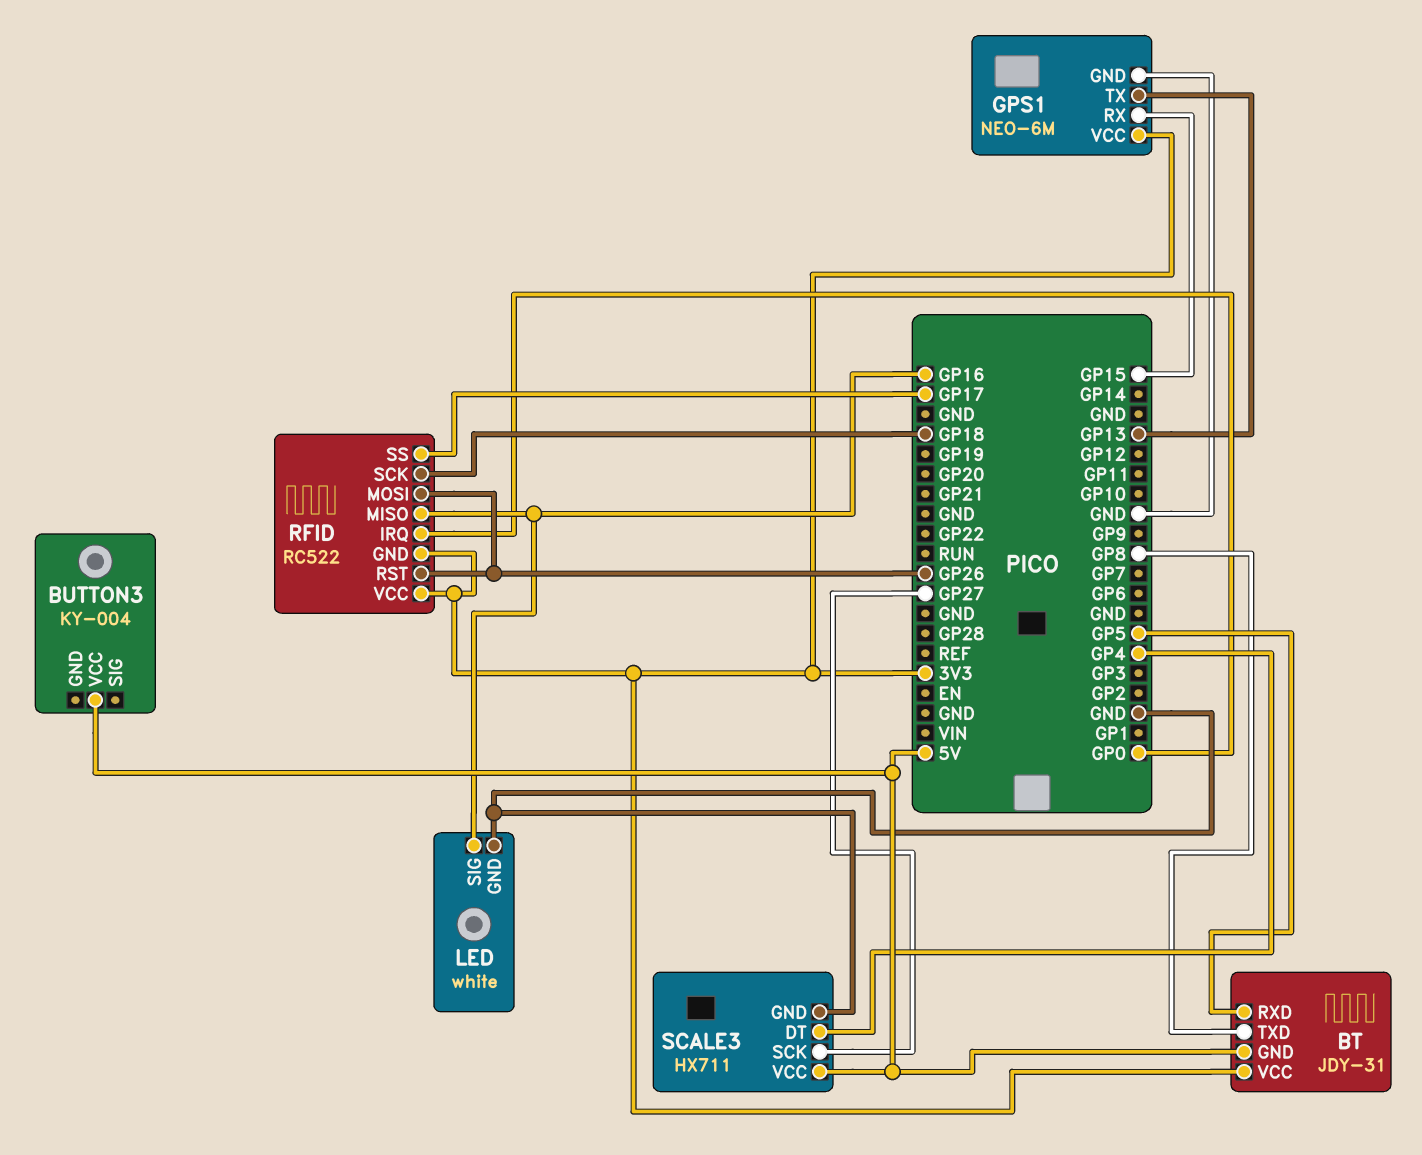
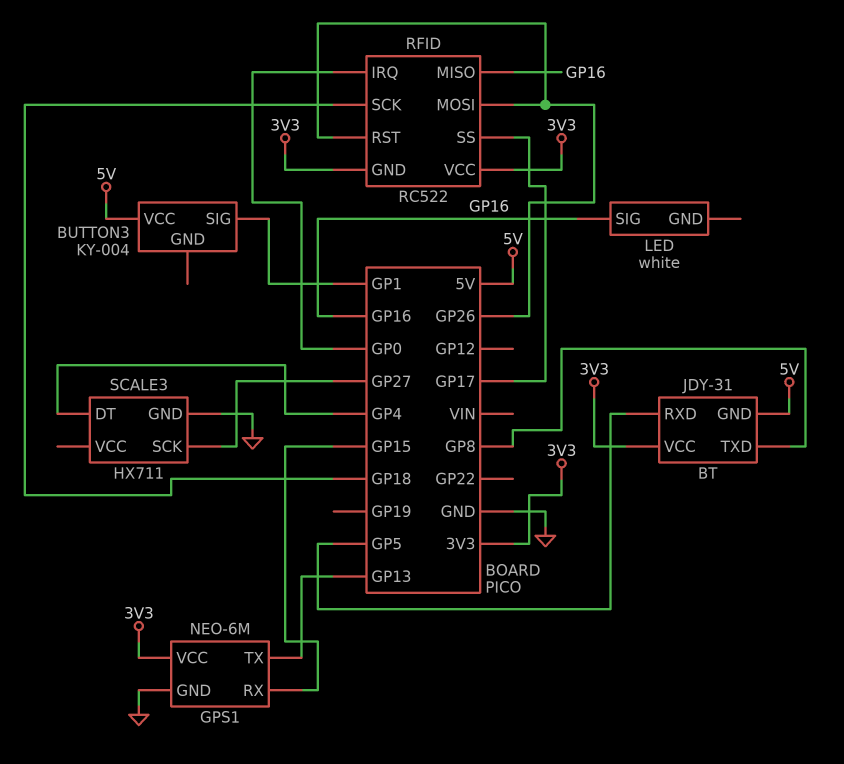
BUTTON3 pin SIG: none -> GP1
LED pin GND: GND -> none
SCALE3 pin VCC: 5V -> none

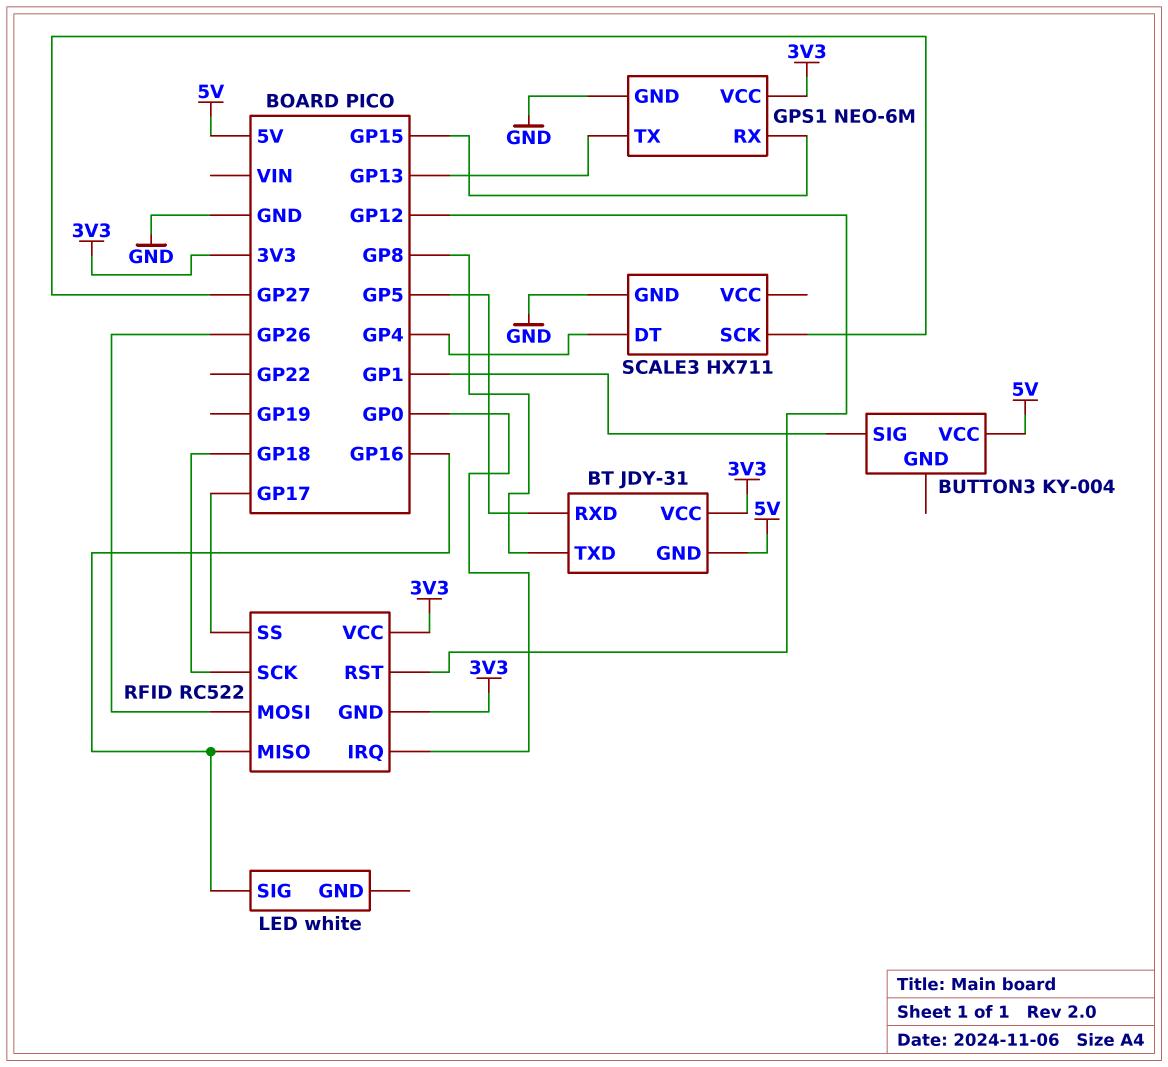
RFID pin RST: GP26 -> GP12

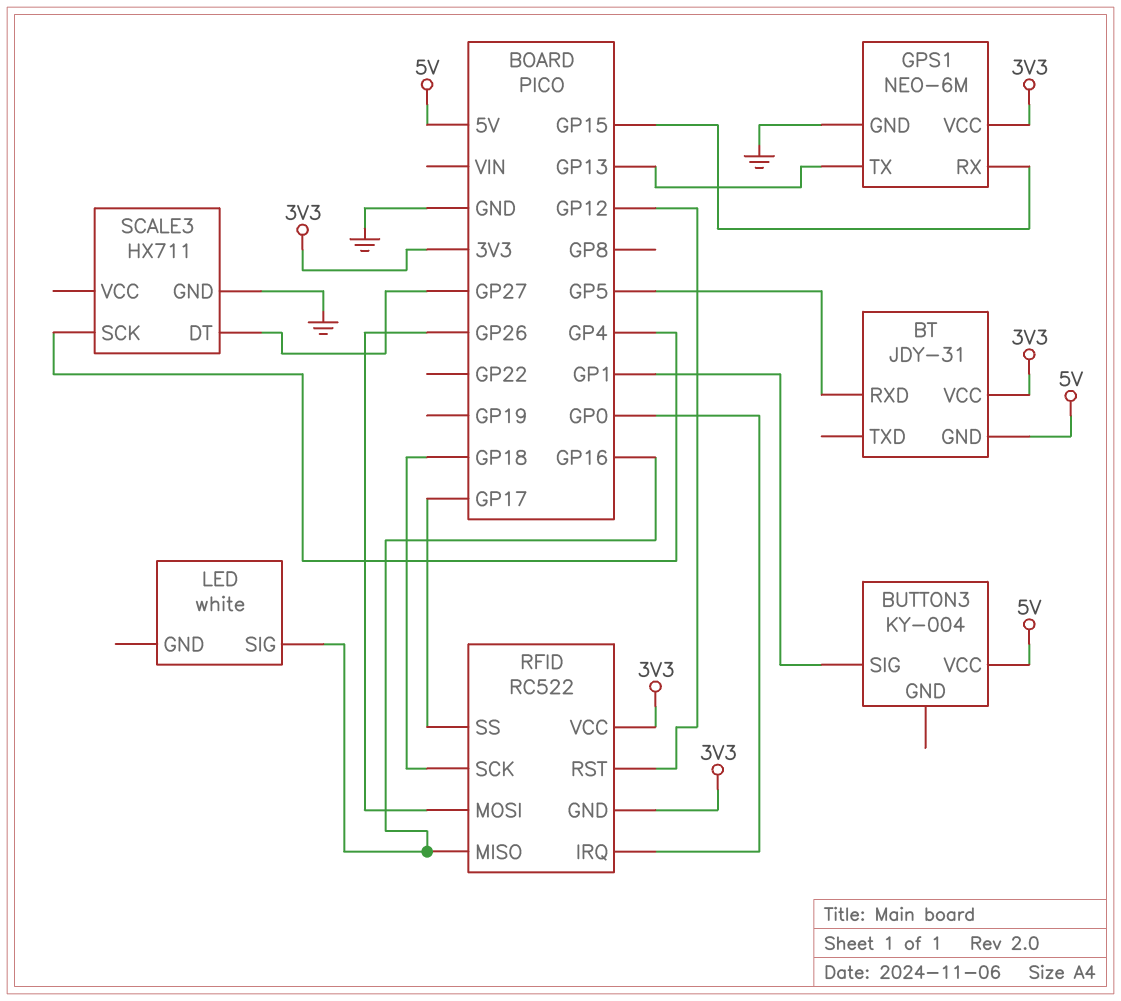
BT pin TXD: GP8 -> none
SCALE3 pin DT: GP4 -> GP27
SCALE3 pin SCK: GP27 -> GP4

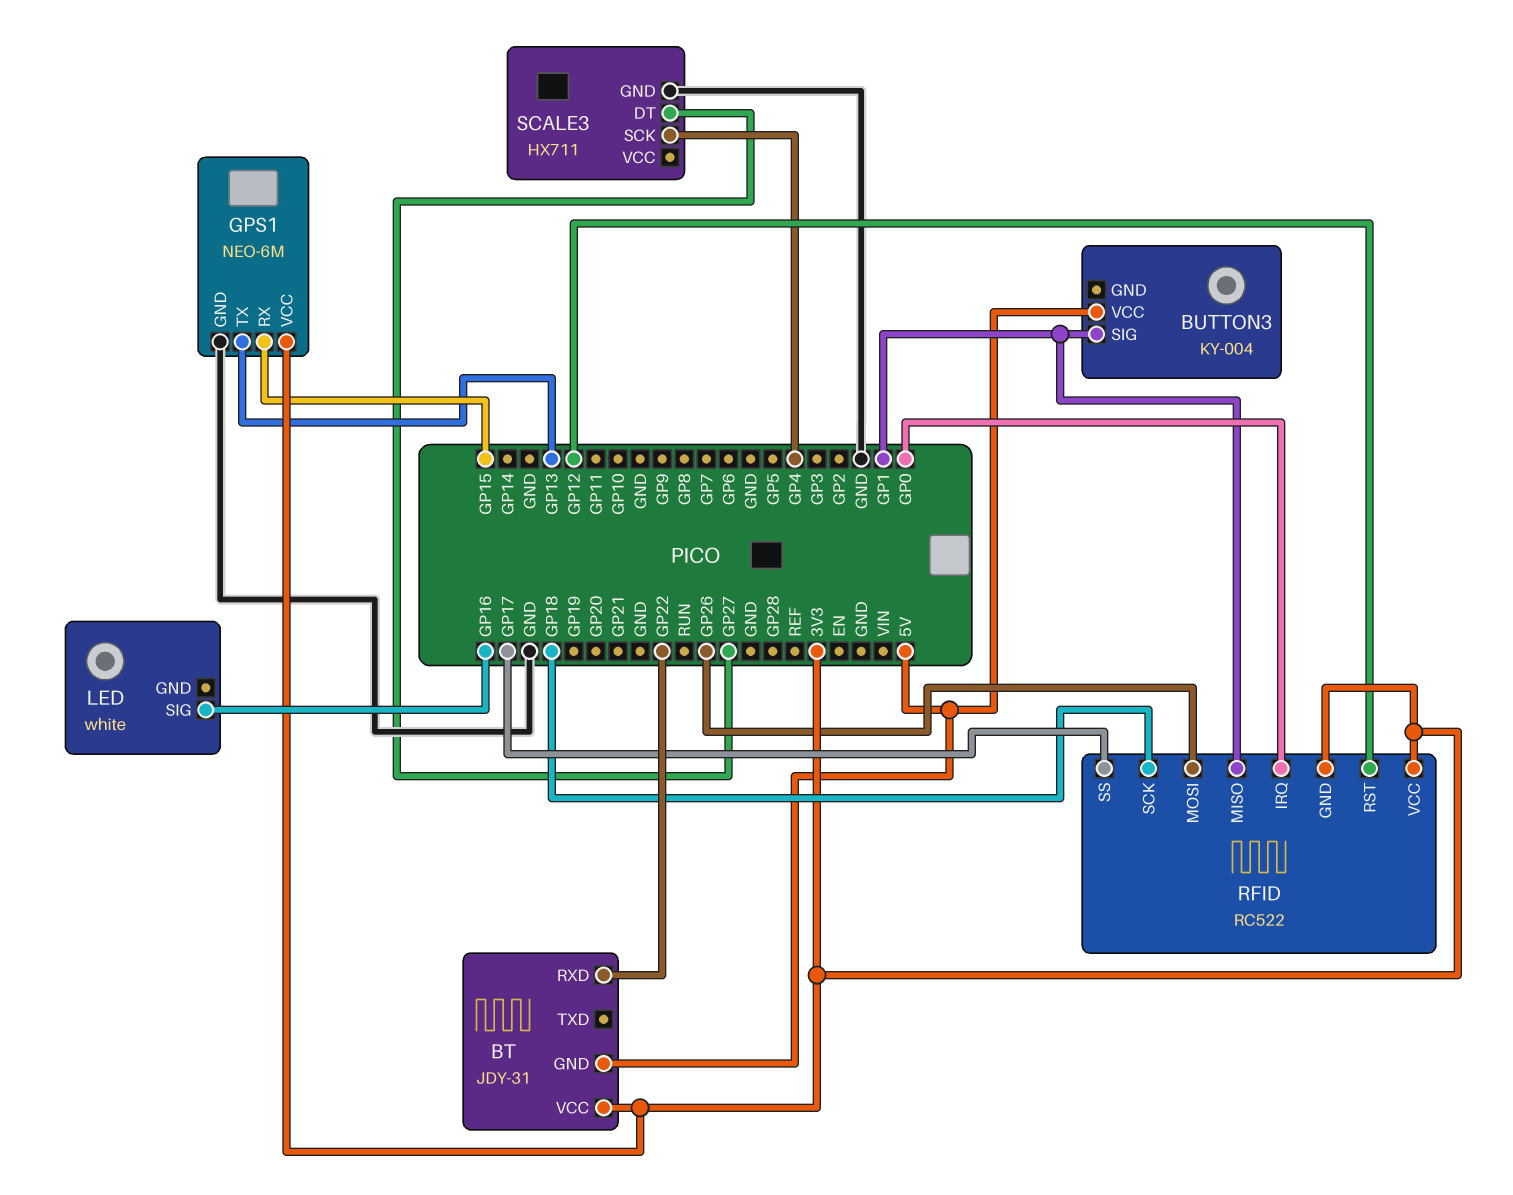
BT pin RXD: GP5 -> GP22
RFID pin MISO: GP16 -> GP1

